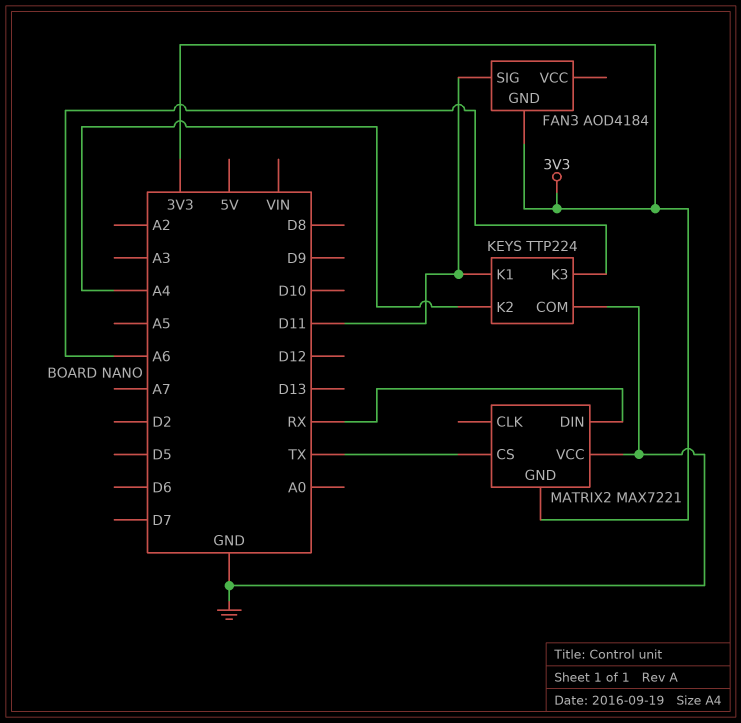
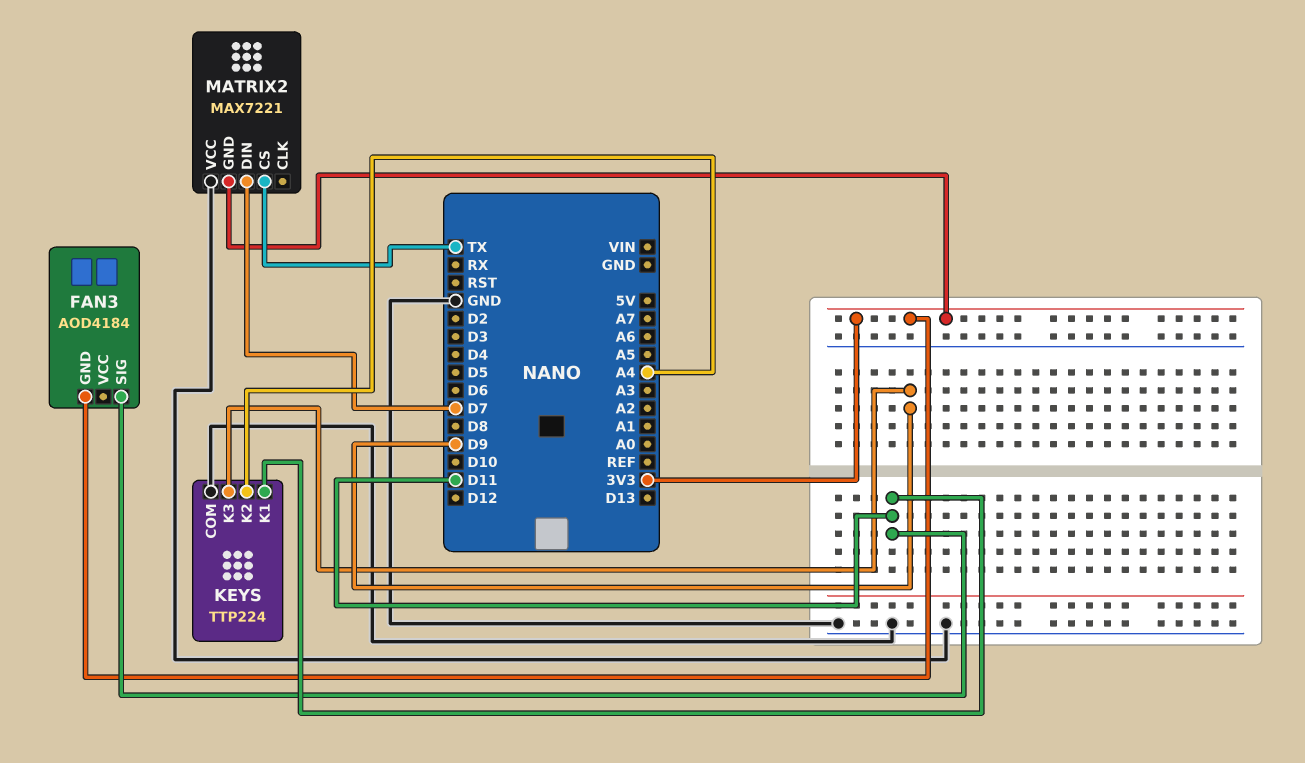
KEYS pin K3: A6 -> D9
MATRIX2 pin DIN: RX -> D7

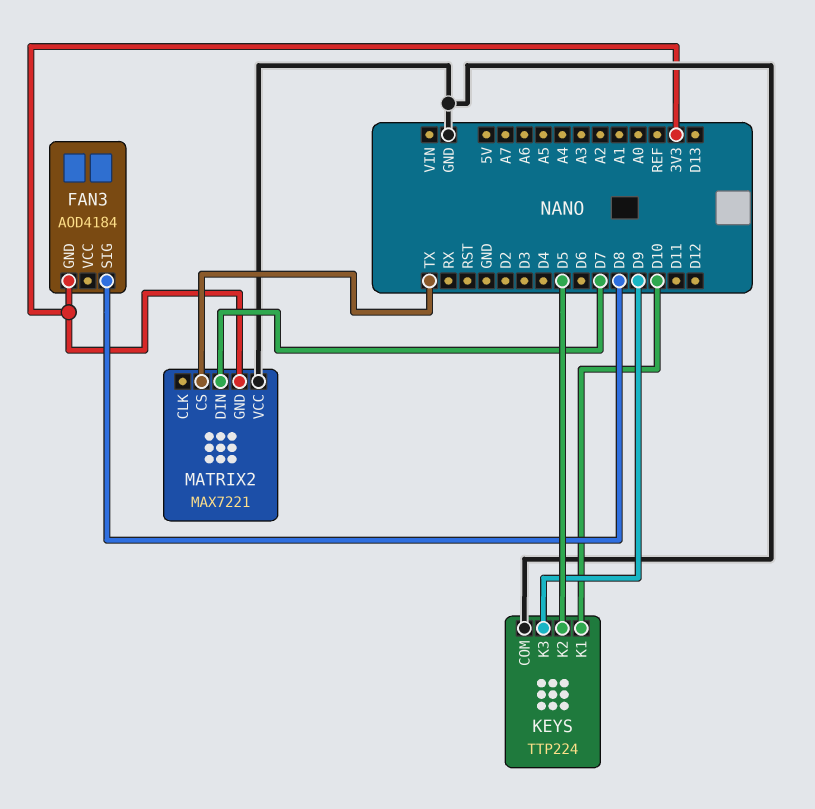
FAN3 pin SIG: D11 -> D8
KEYS pin K1: D11 -> D10
KEYS pin K2: A4 -> D5

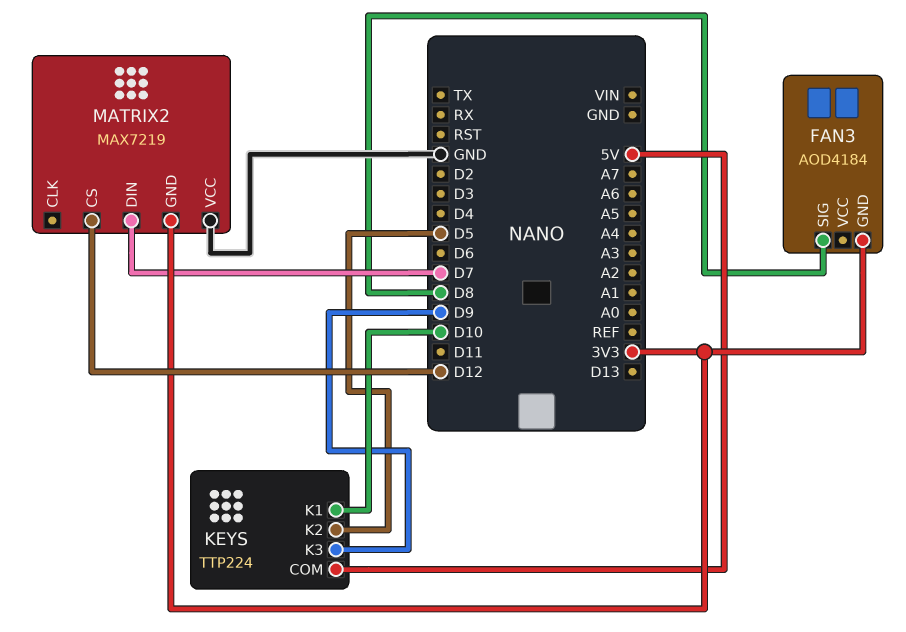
KEYS pin COM: GND -> 5V
MATRIX2: MAX7221 -> MAX7219
MATRIX2 pin CS: TX -> D12

